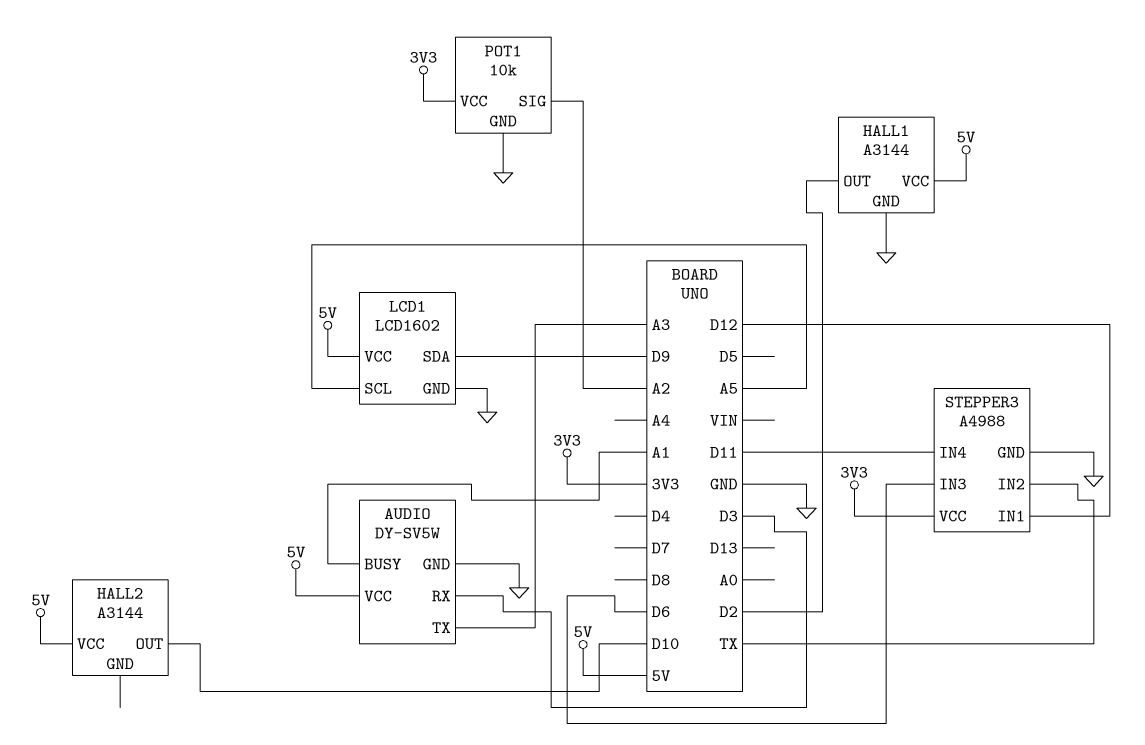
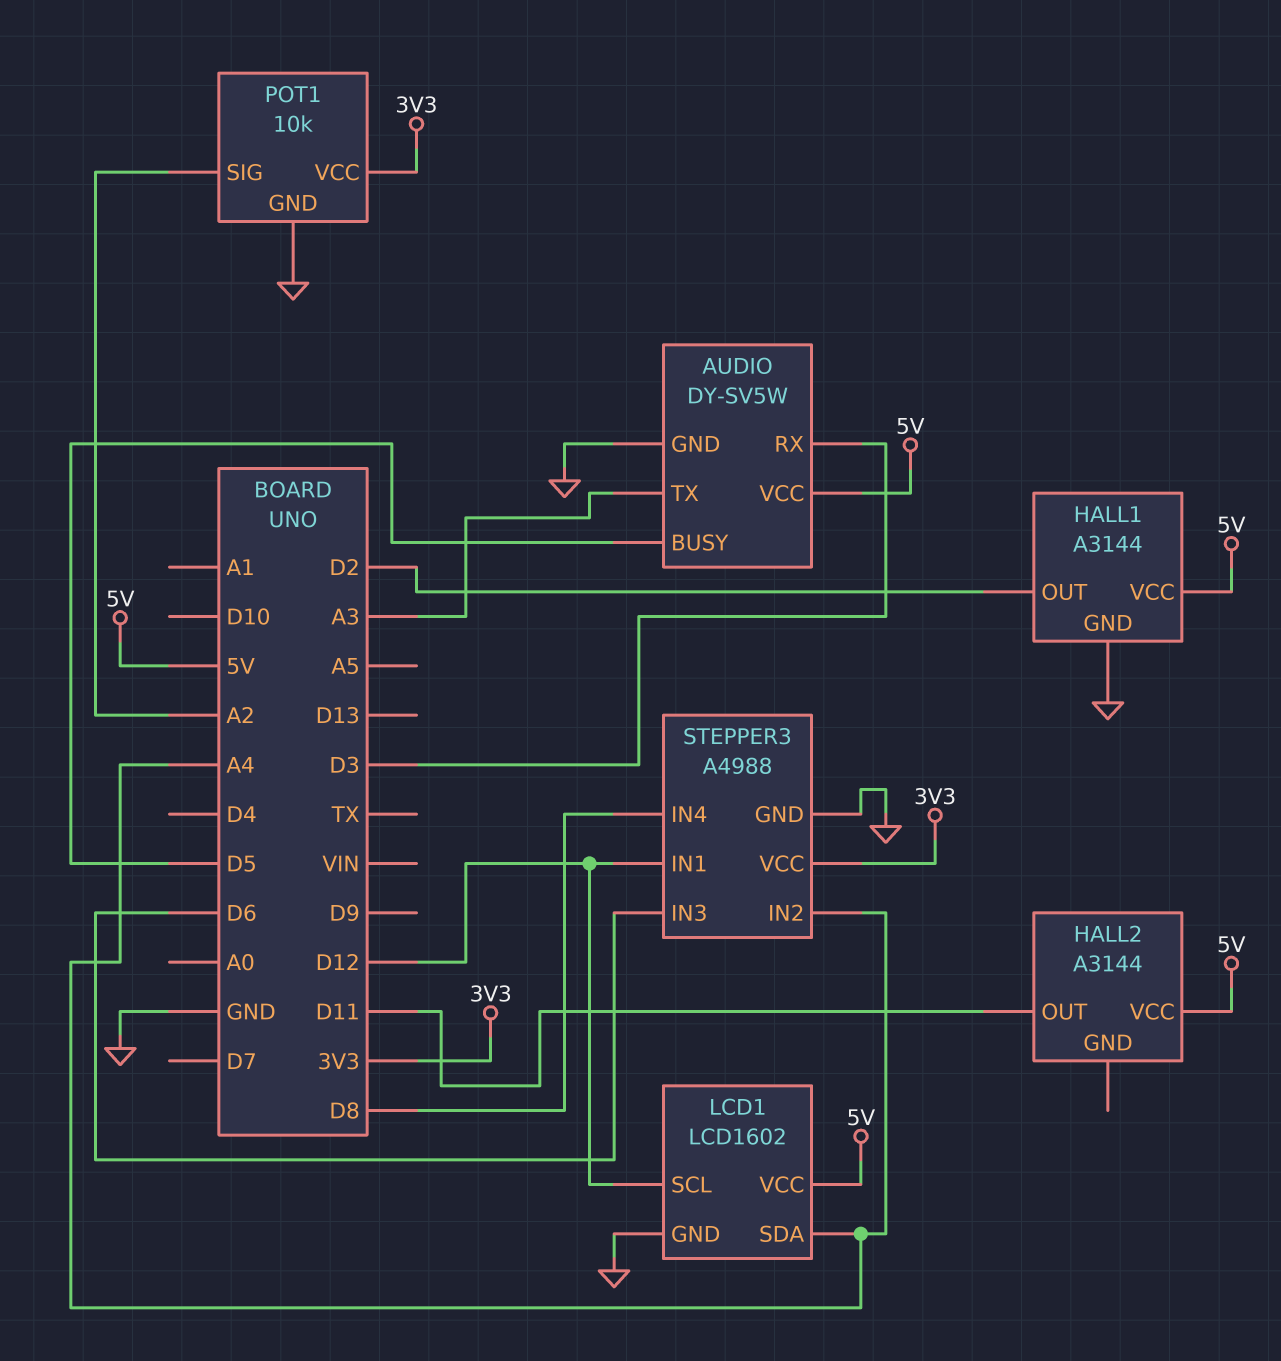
AUDIO pin BUSY: A1 -> D5
HALL2 pin OUT: D10 -> D11
LCD1 pin SCL: A5 -> D12
LCD1 pin SDA: D9 -> A4
STEPPER3 pin IN2: TX -> A4
STEPPER3 pin IN4: D11 -> D8

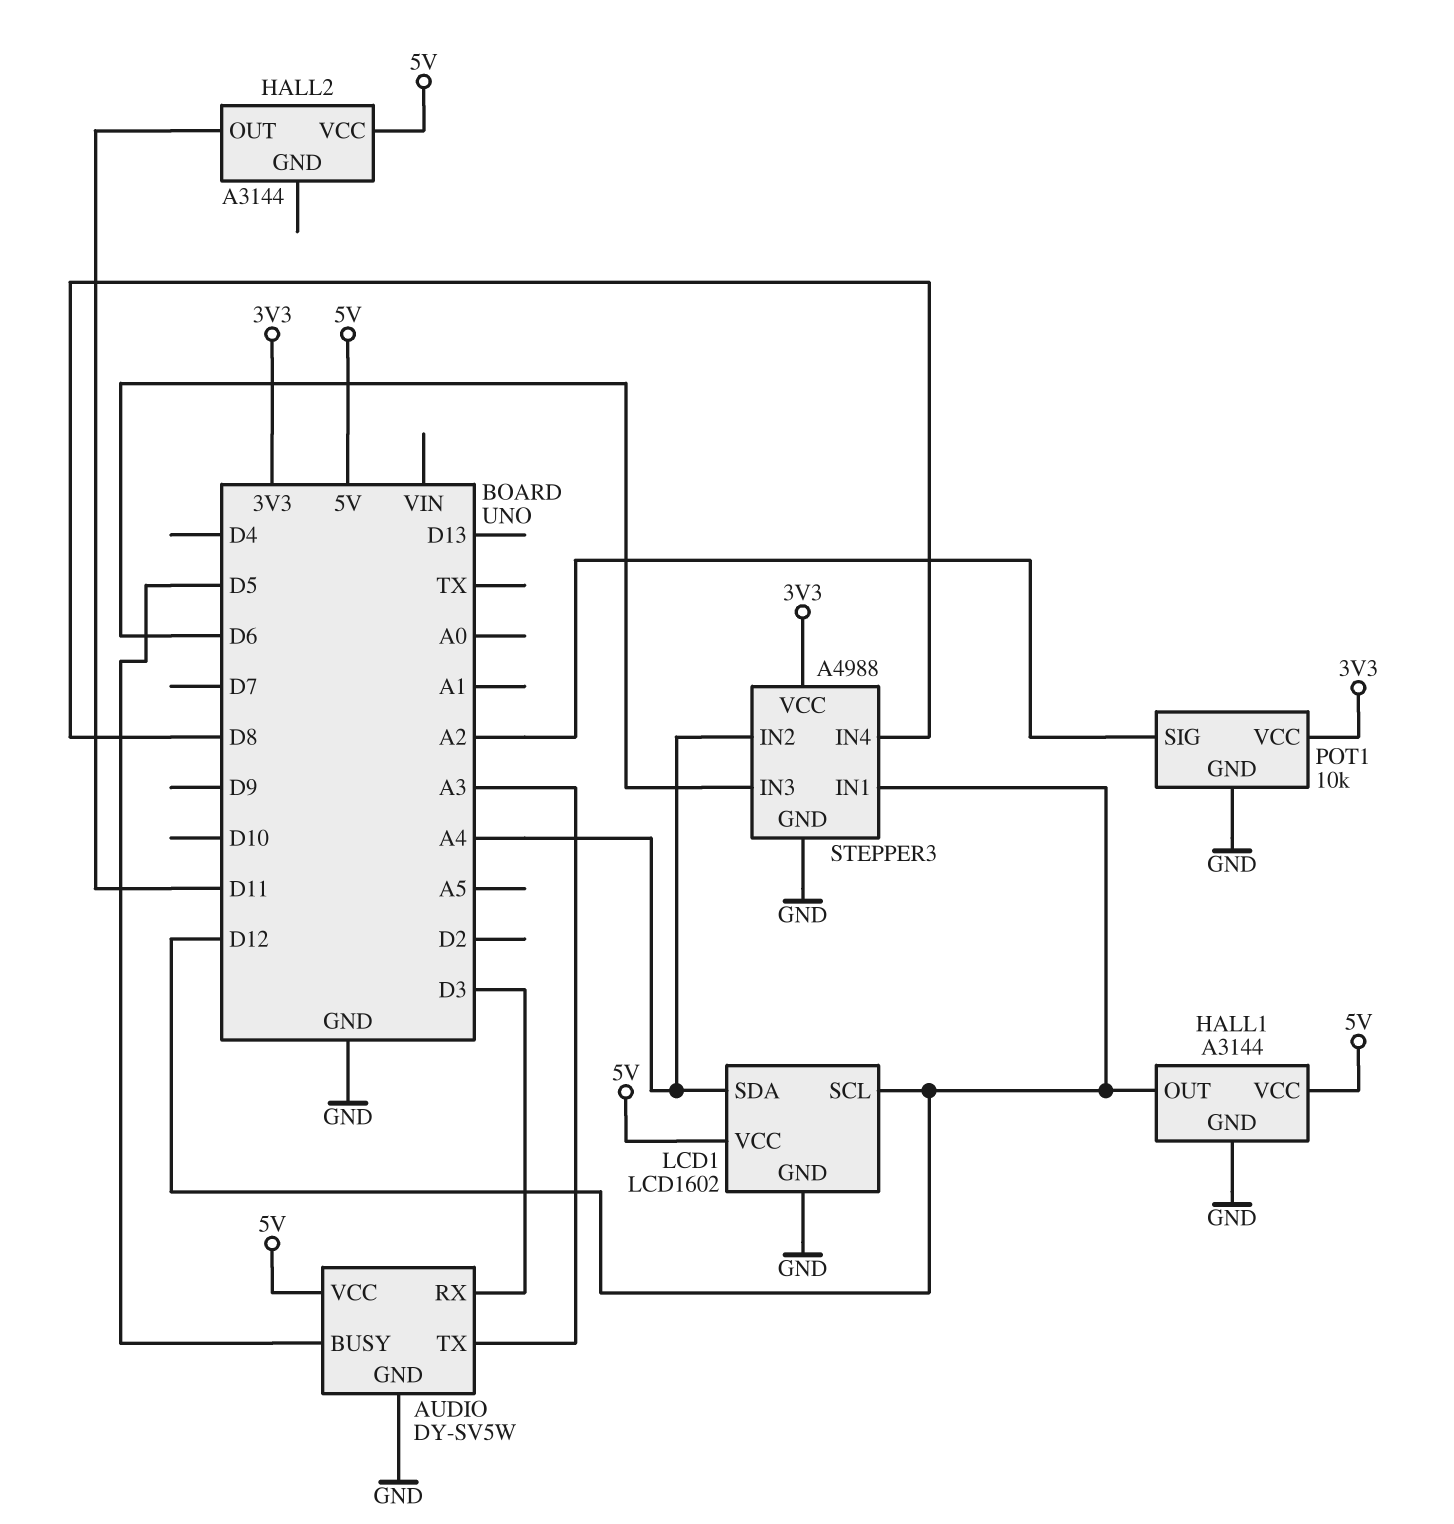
HALL1 pin OUT: D2 -> D12

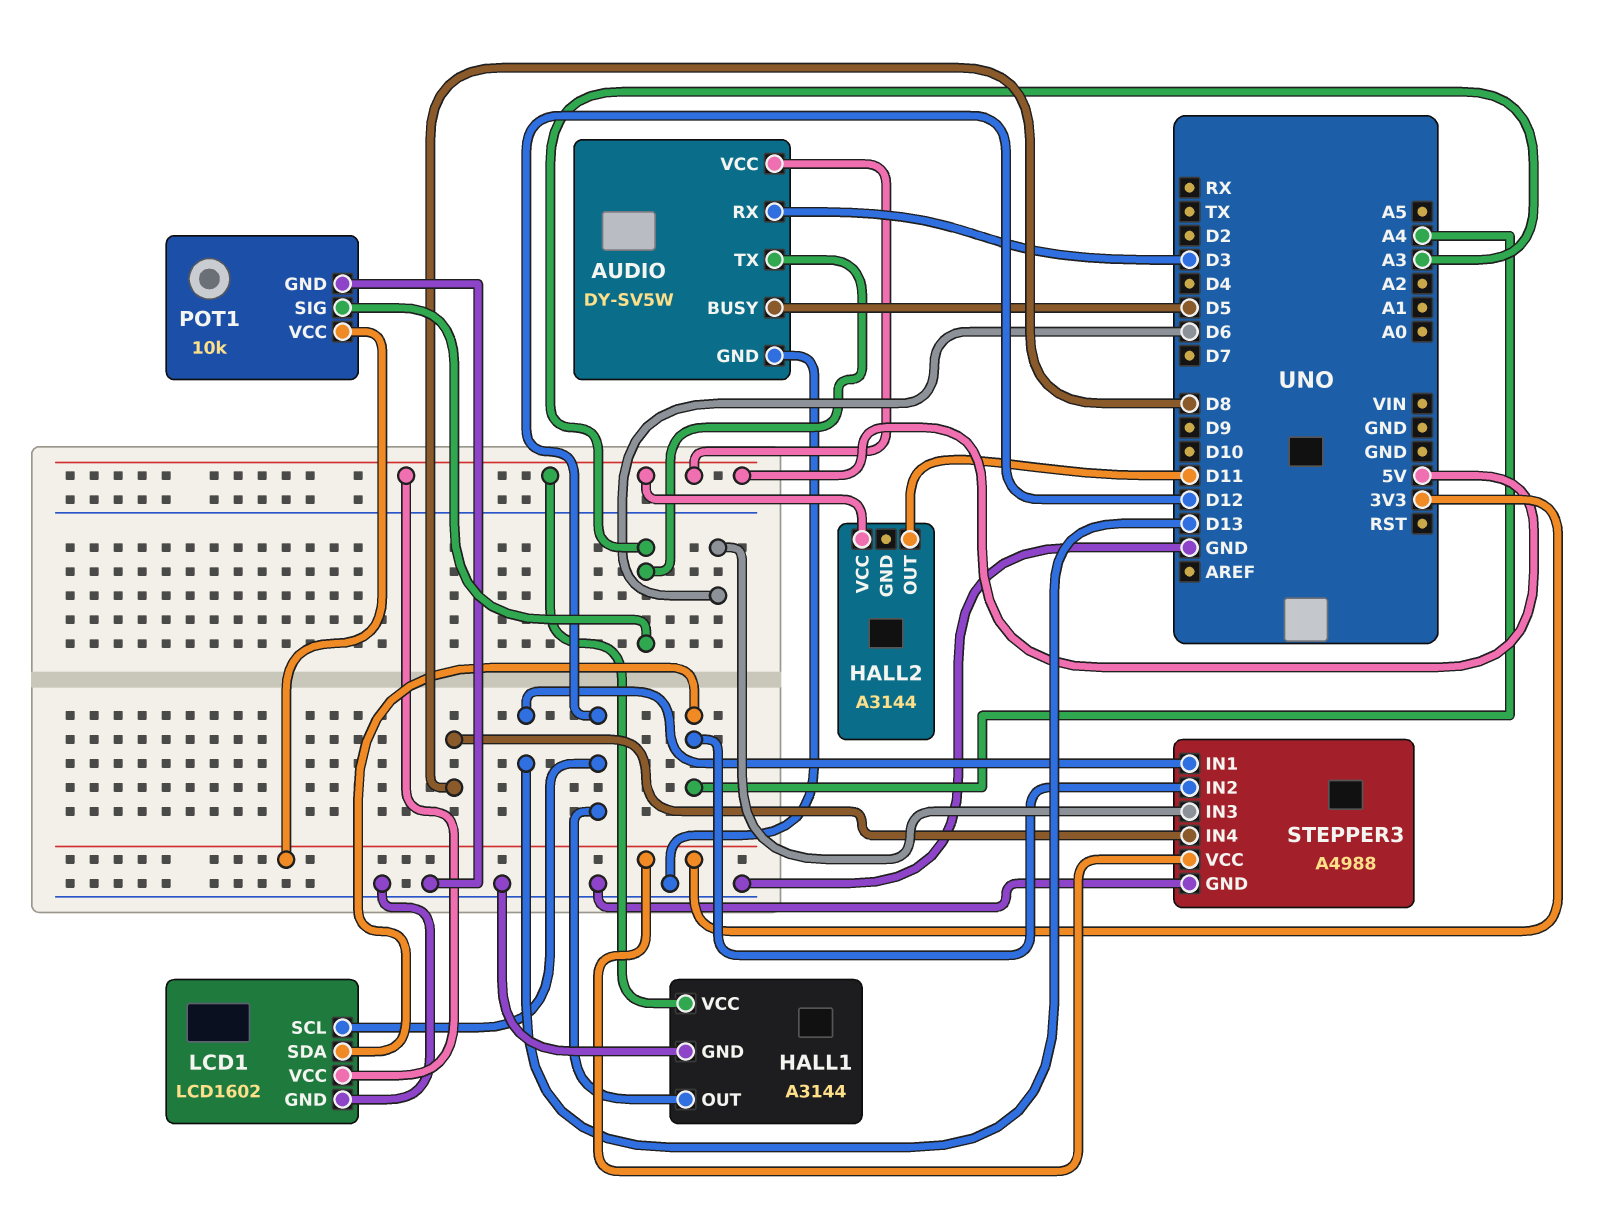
POT1 pin SIG: A2 -> A3
STEPPER3 pin IN1: D12 -> D13

